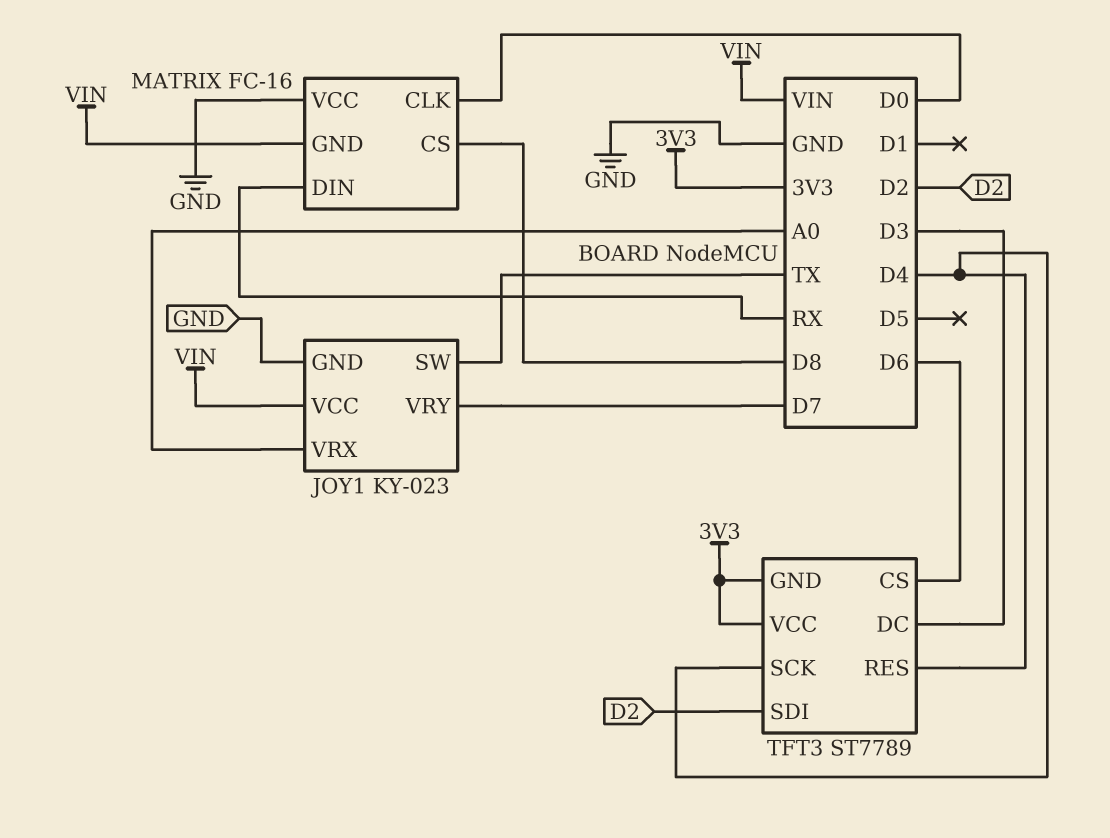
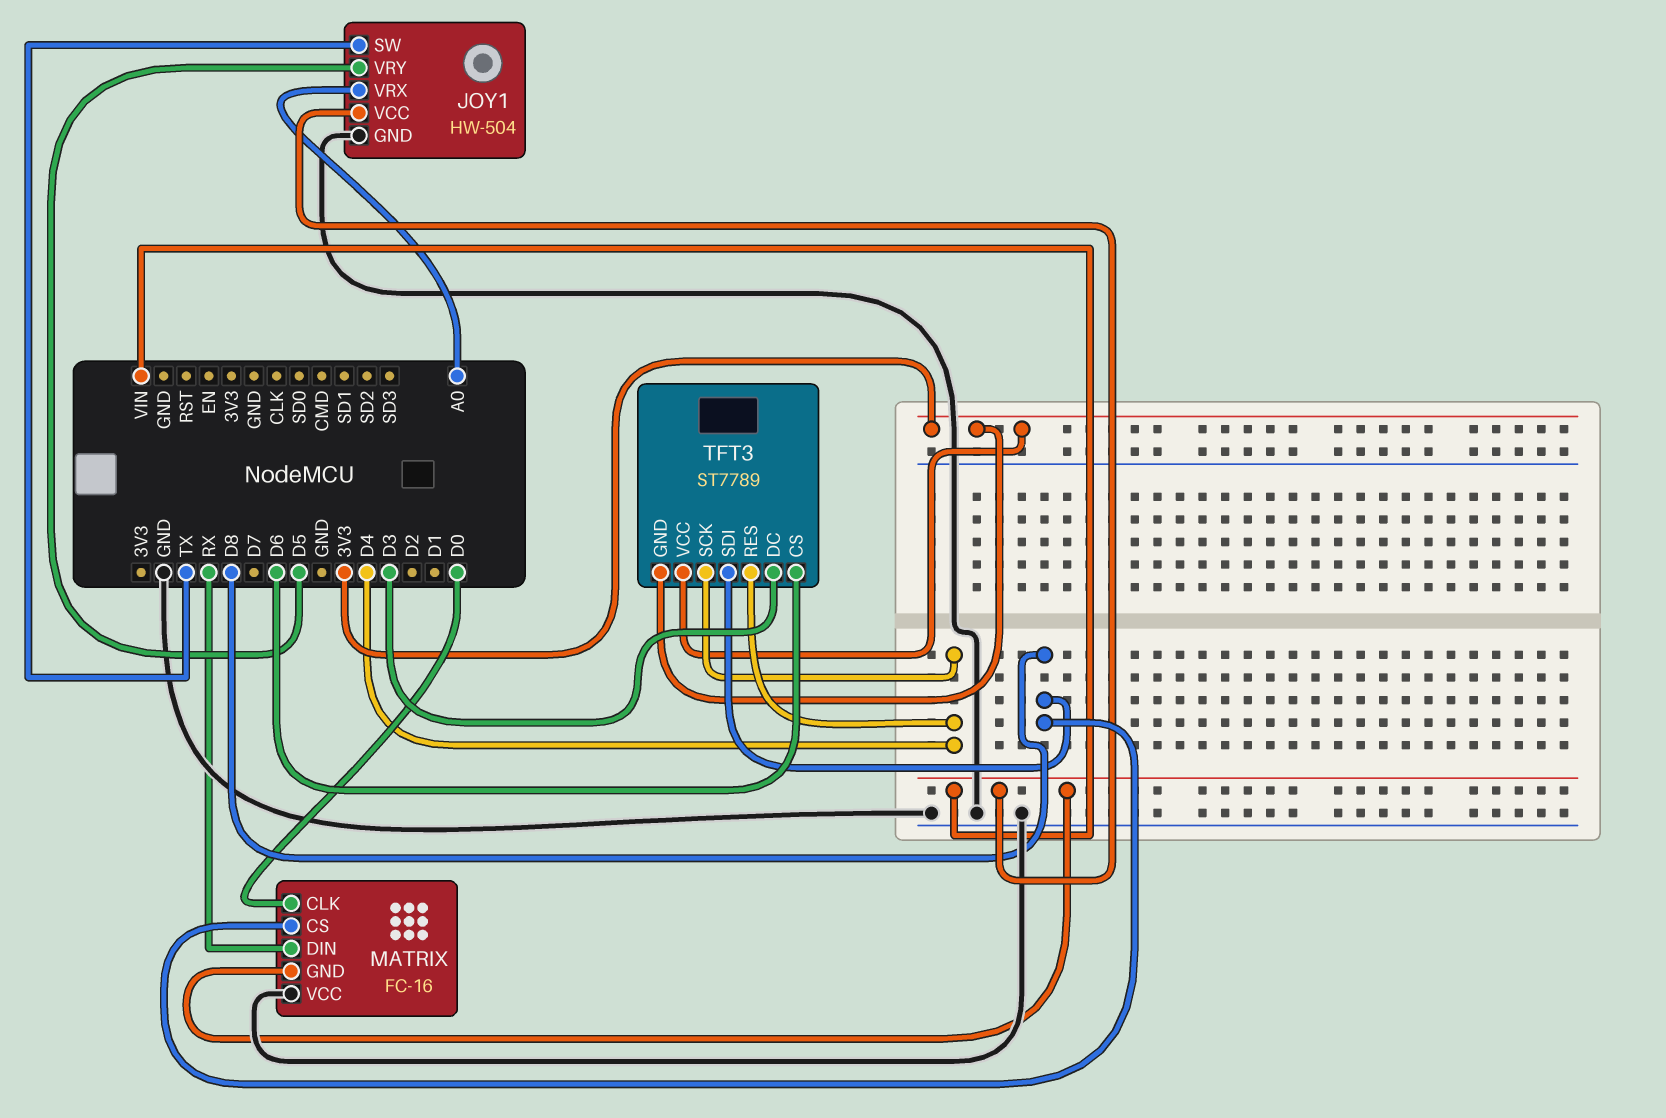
JOY1: KY-023 -> HW-504
JOY1 pin VRY: D7 -> D5
TFT3 pin SDI: D2 -> D8

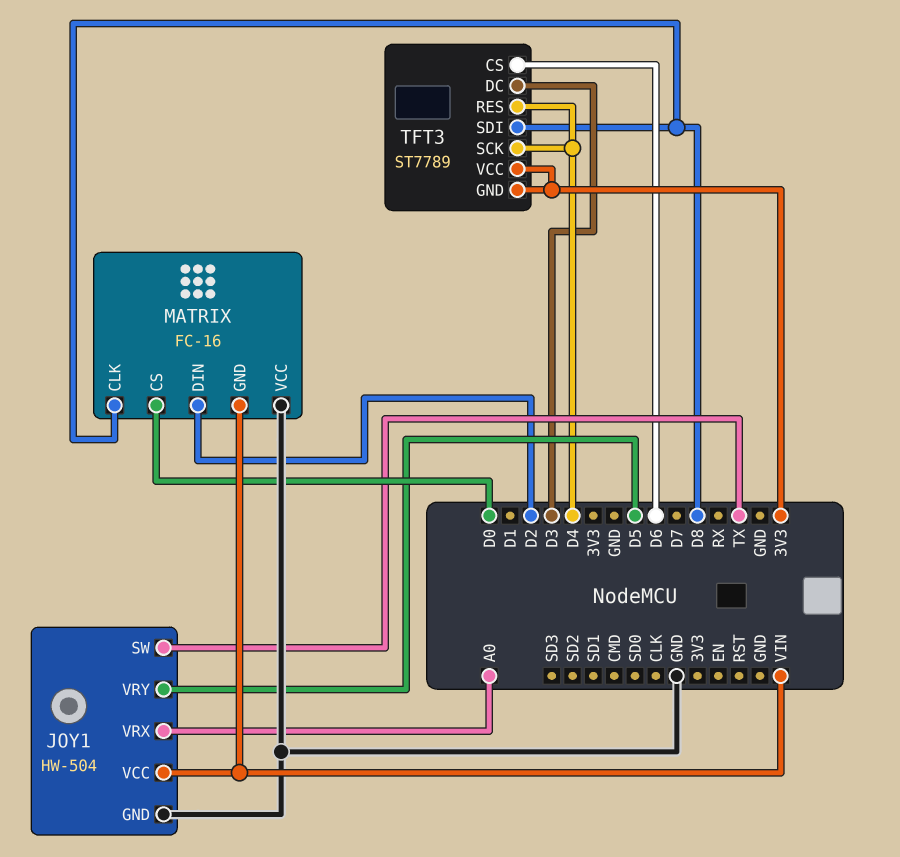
MATRIX pin CLK: D0 -> D8
MATRIX pin CS: D8 -> D0
MATRIX pin DIN: RX -> D2

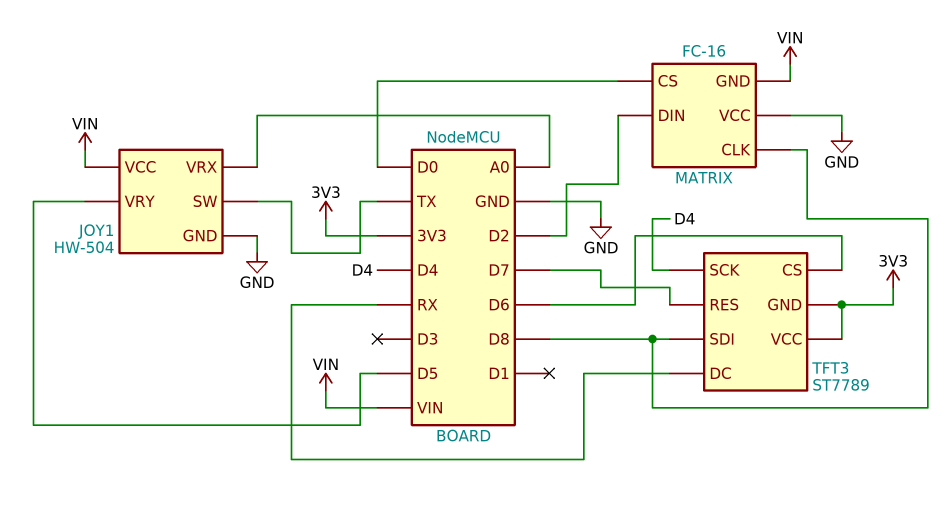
TFT3 pin DC: D3 -> RX
TFT3 pin RES: D4 -> D7

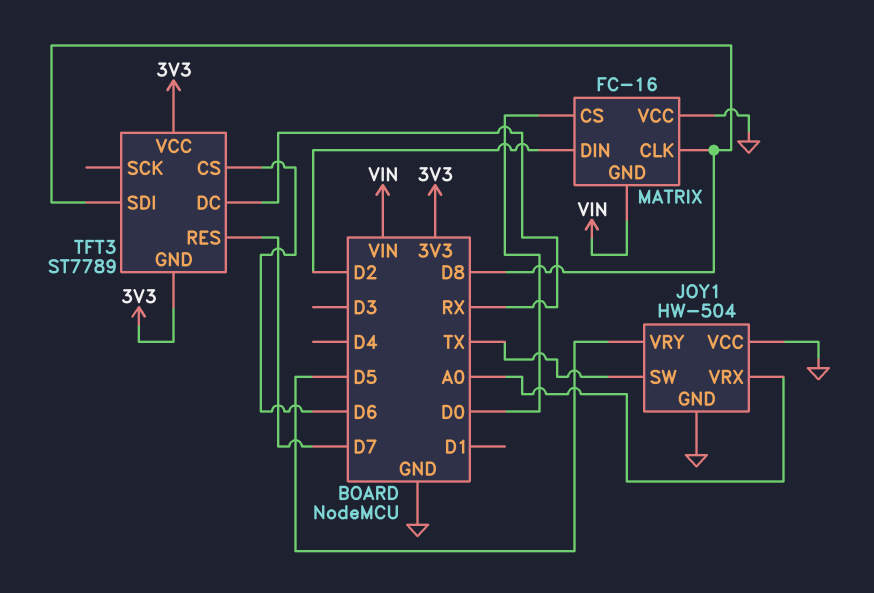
JOY1 pin VCC: VIN -> GND
TFT3 pin SCK: D4 -> none

